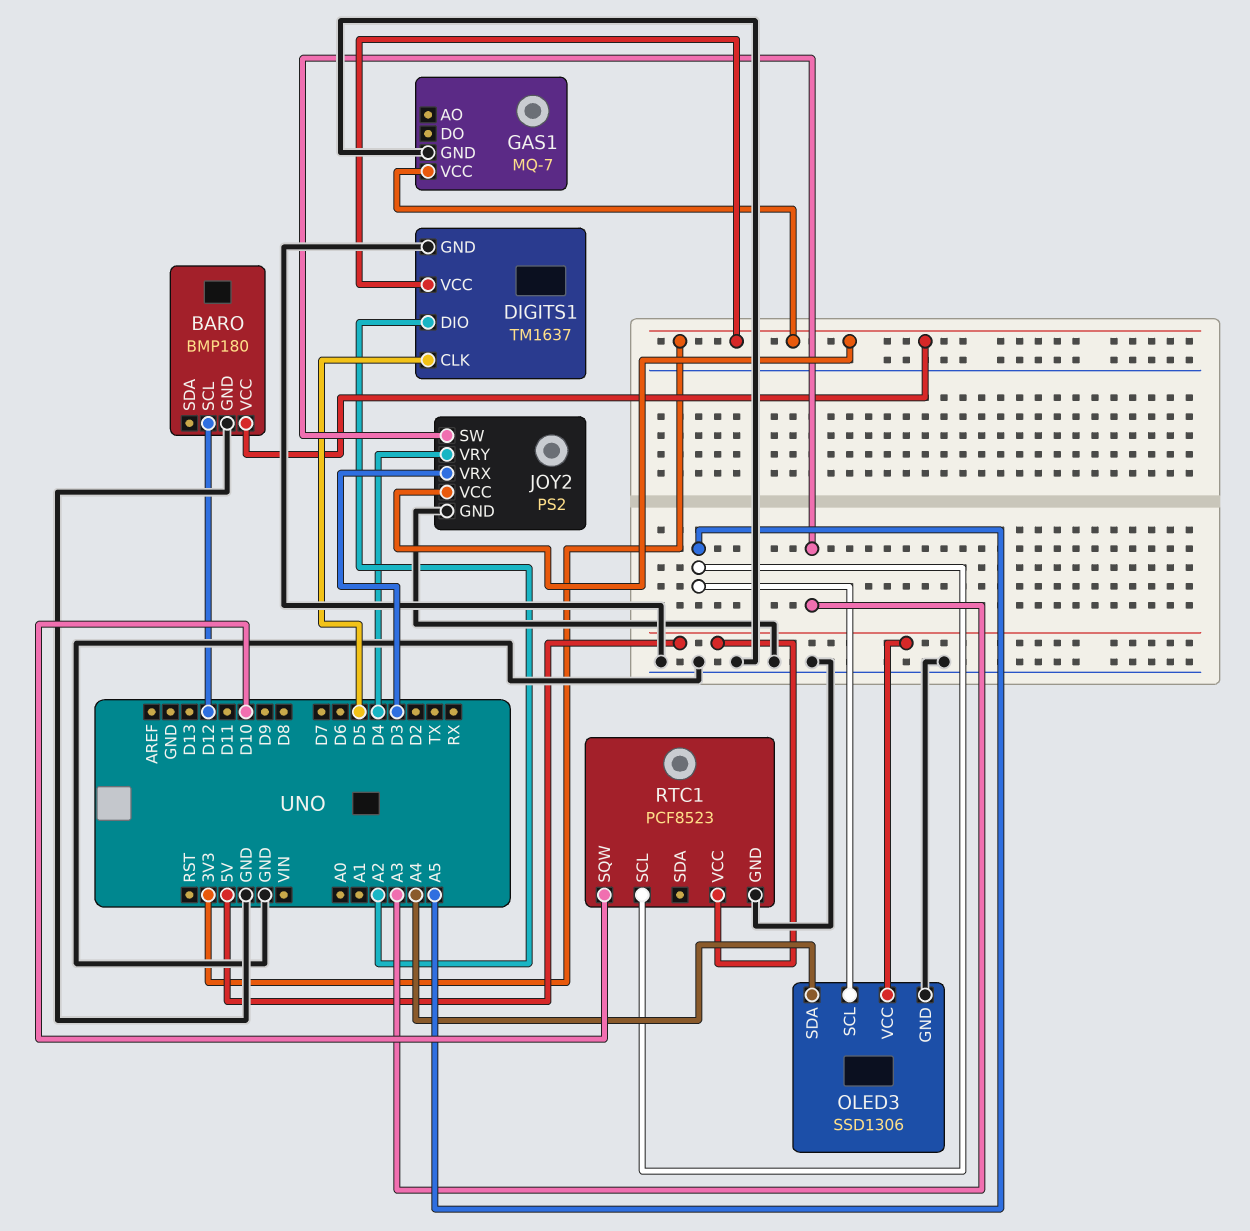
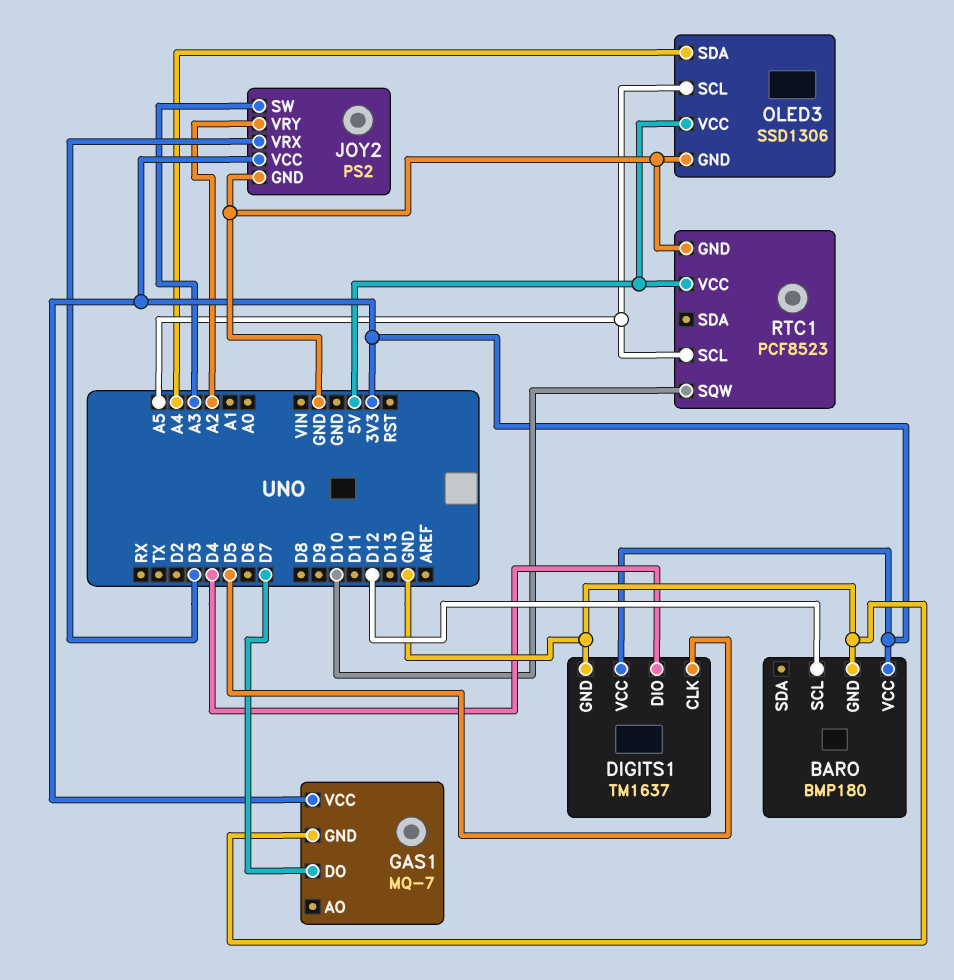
DIGITS1 pin DIO: A2 -> D4
GAS1 pin DO: none -> D7
JOY2 pin VRY: D4 -> A2

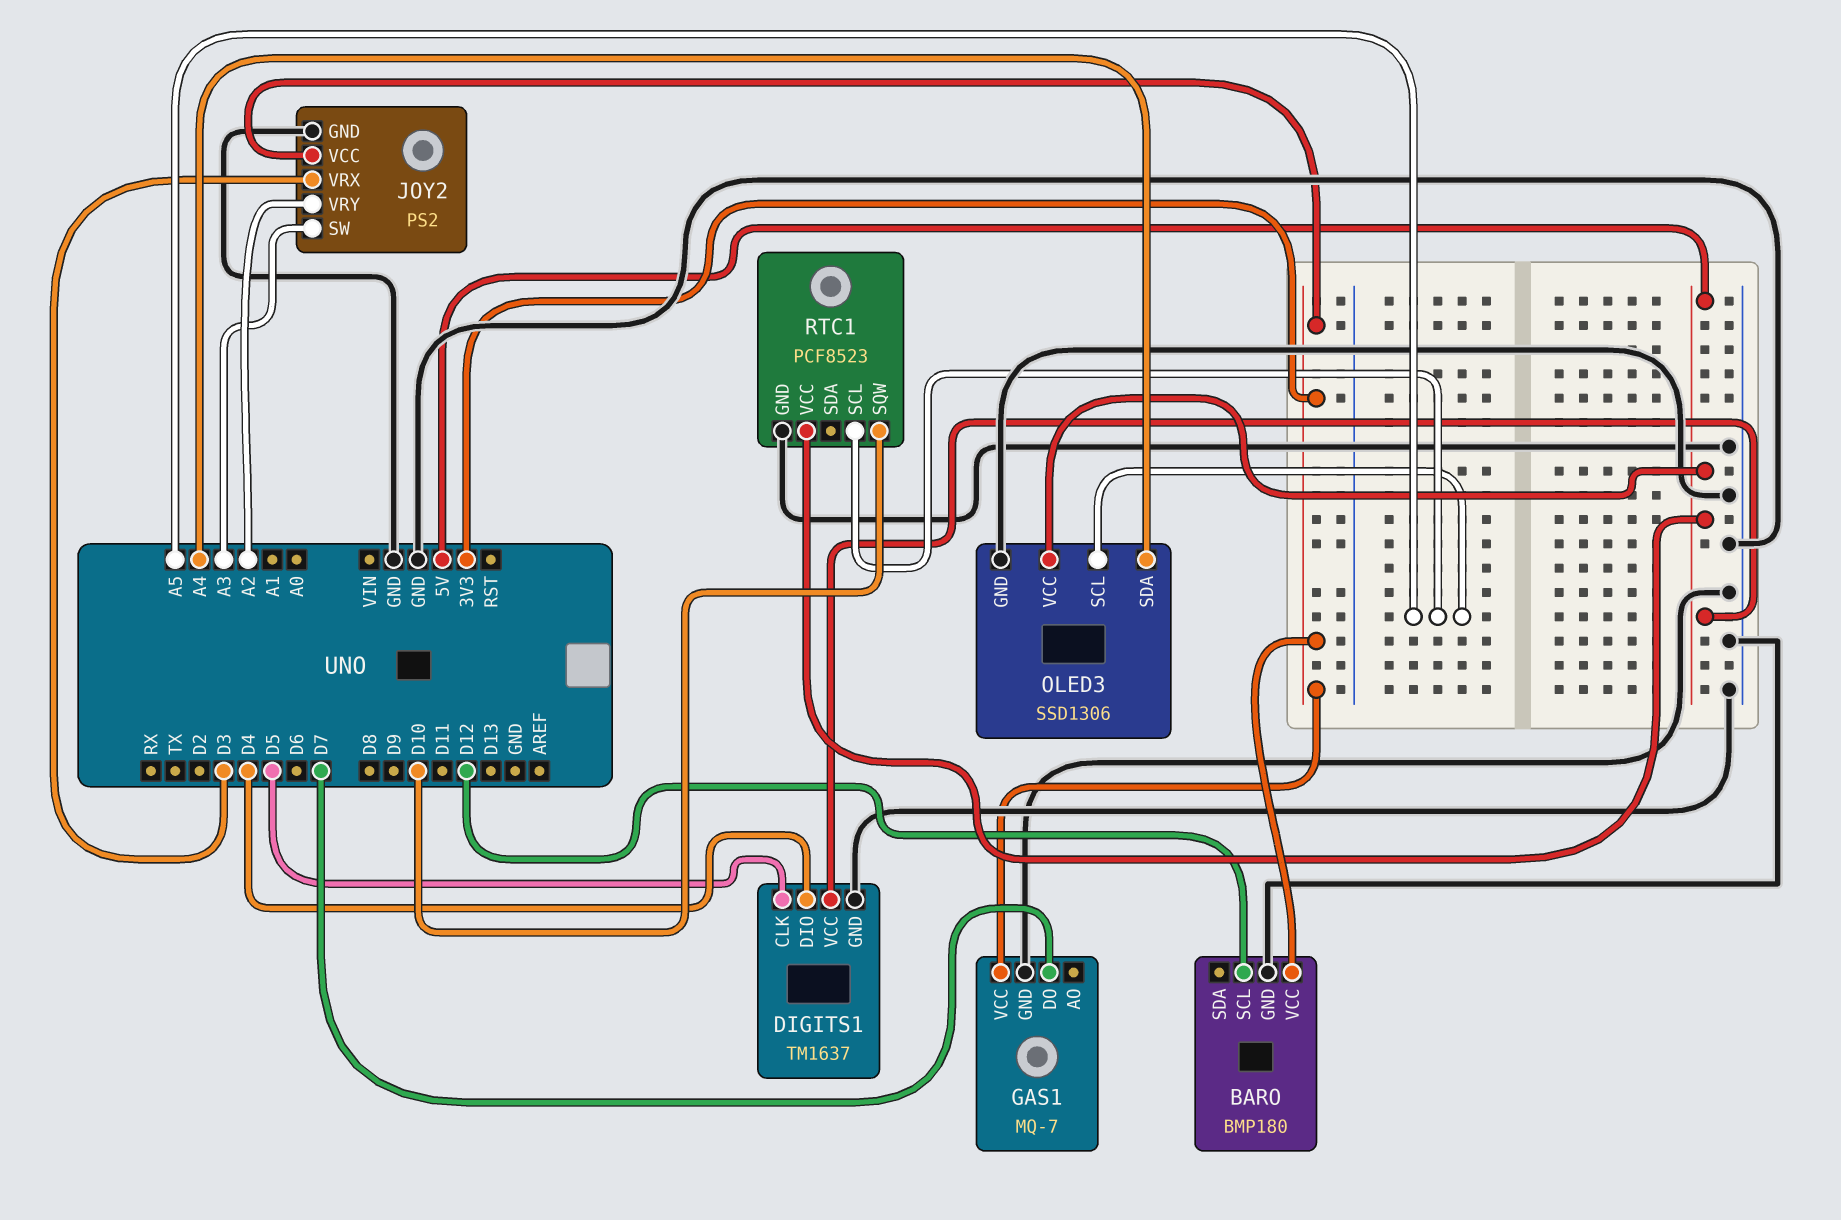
DIGITS1 pin VCC: 3V3 -> 5V

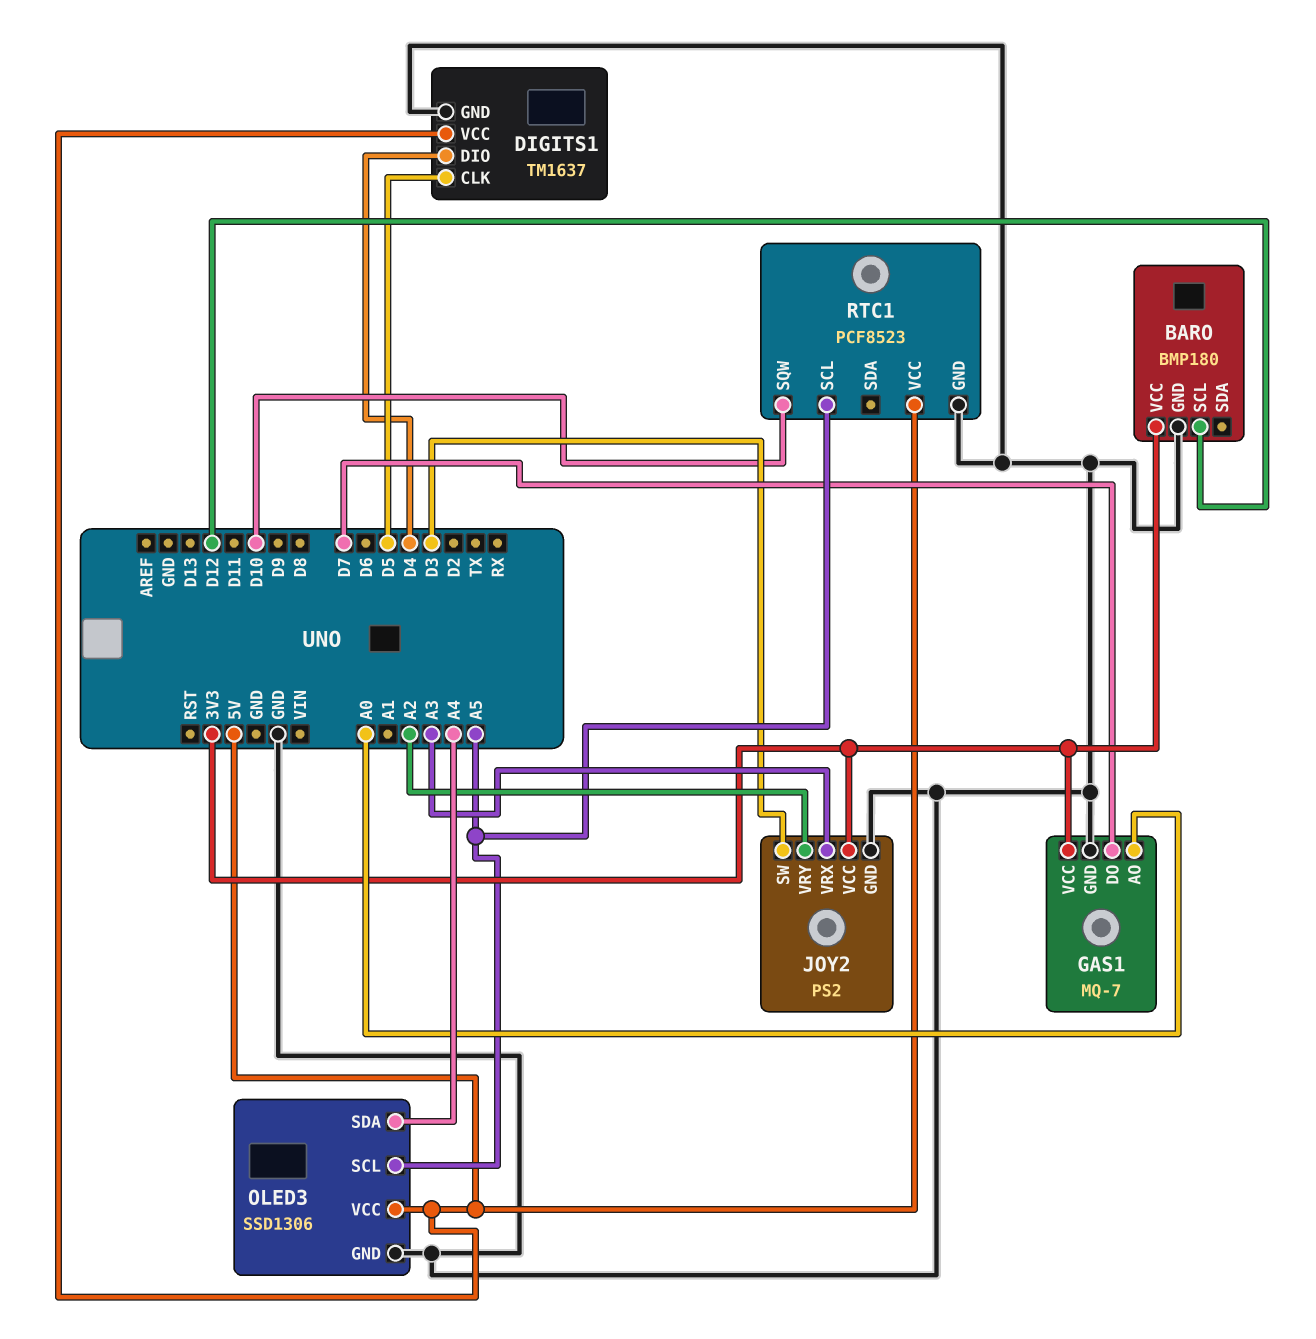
GAS1 pin AO: none -> A0
JOY2 pin SW: A3 -> D3
JOY2 pin VRX: D3 -> A3

